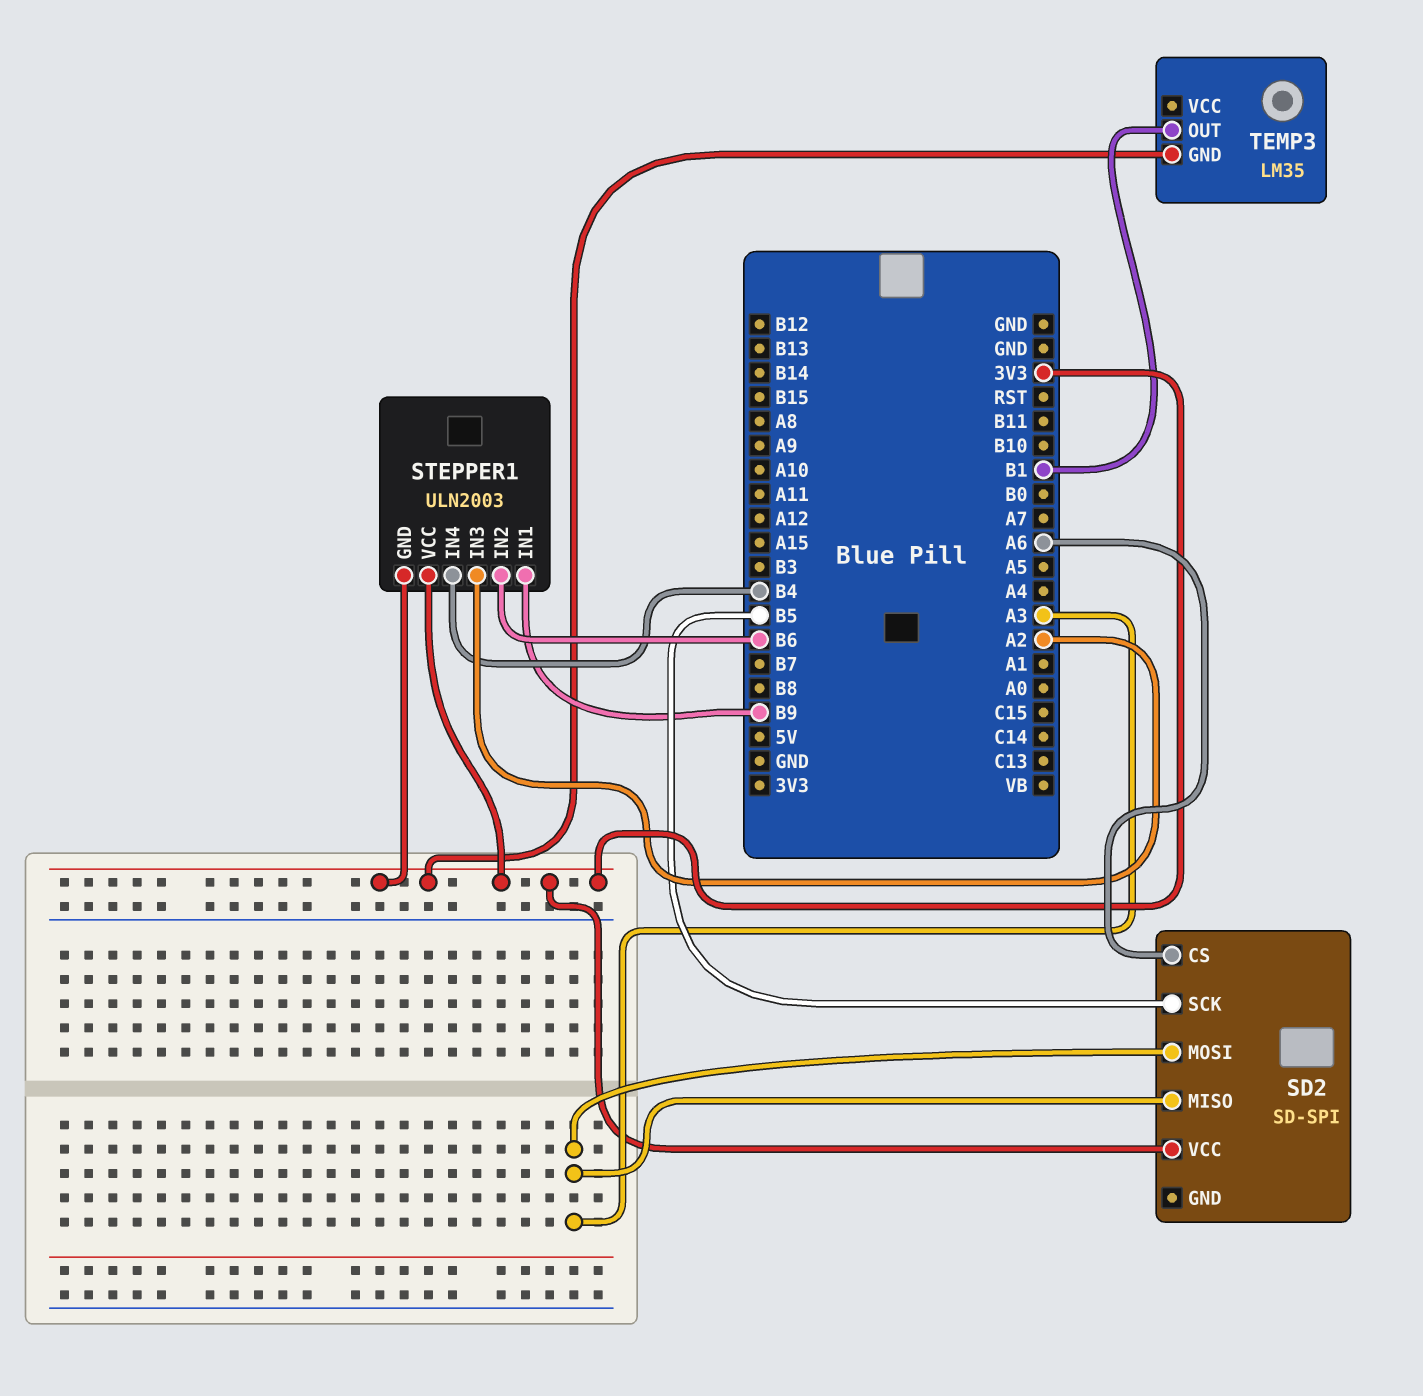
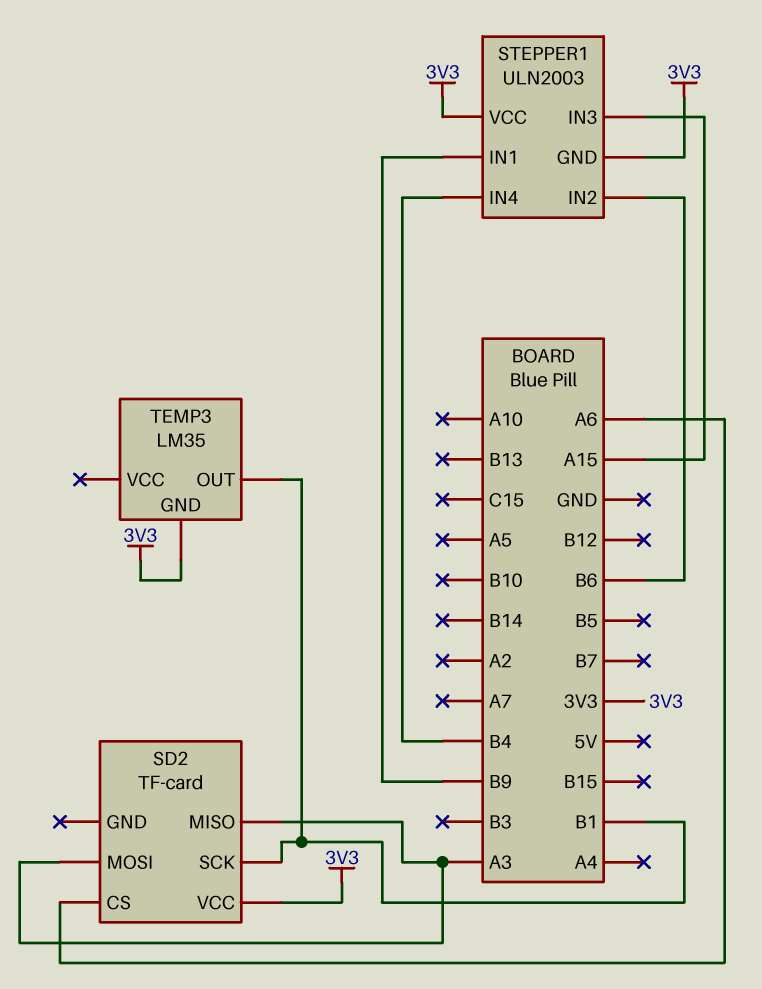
SD2: SD-SPI -> TF-card
SD2 pin SCK: B5 -> B1
STEPPER1 pin IN3: A2 -> A15

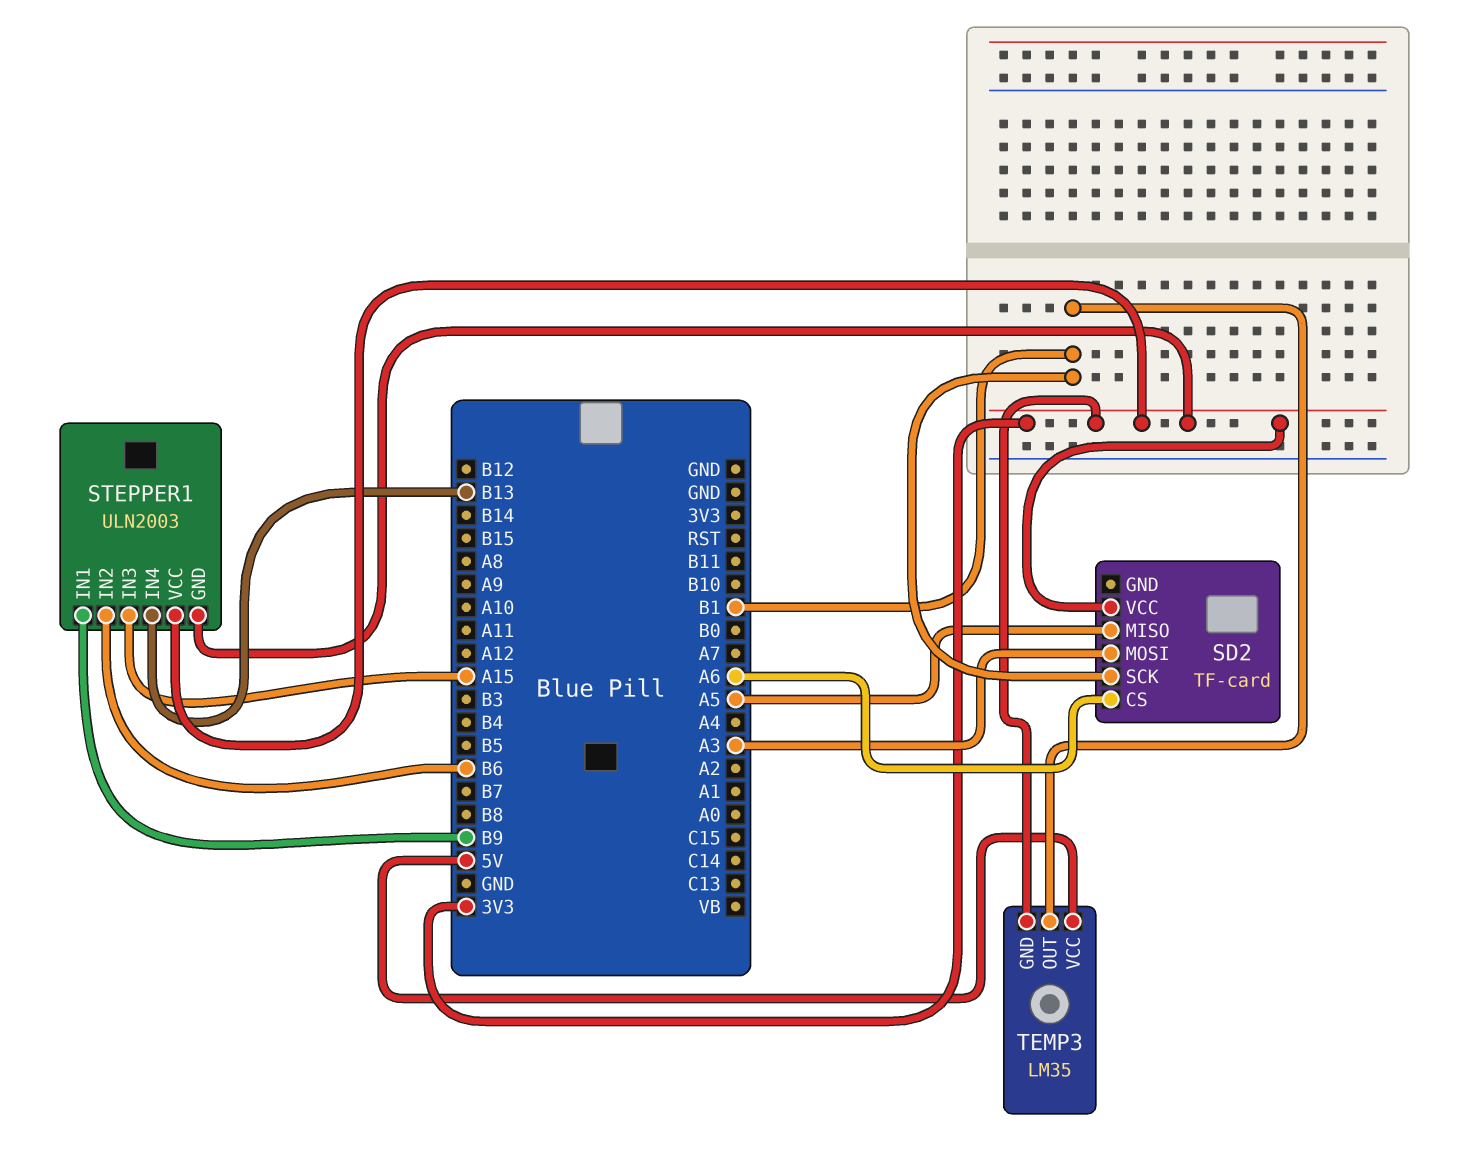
SD2 pin MISO: A3 -> A5
STEPPER1 pin IN4: B4 -> B13
TEMP3 pin VCC: none -> 5V

